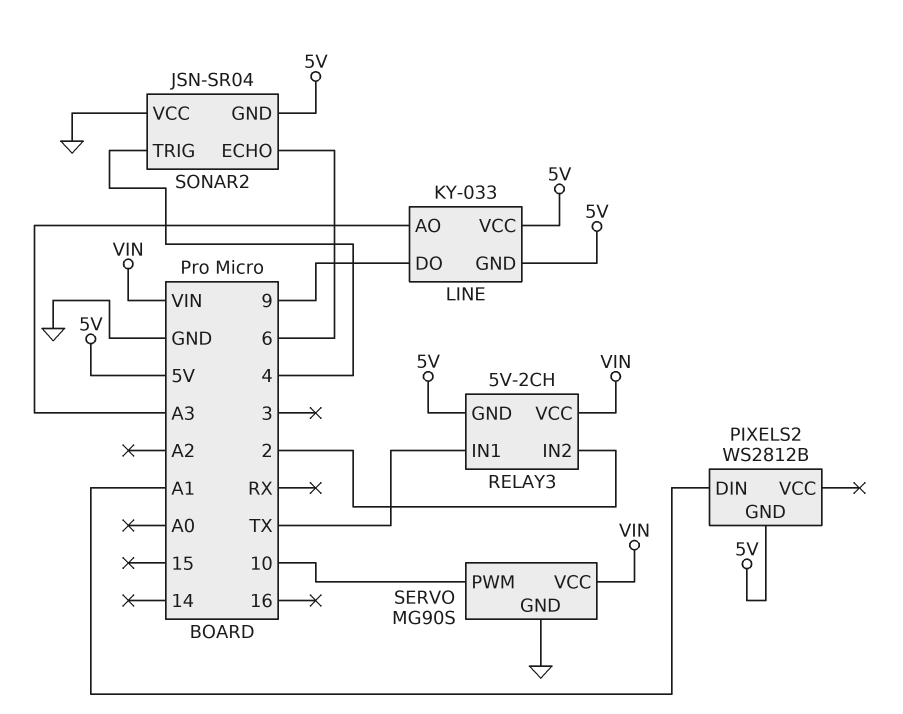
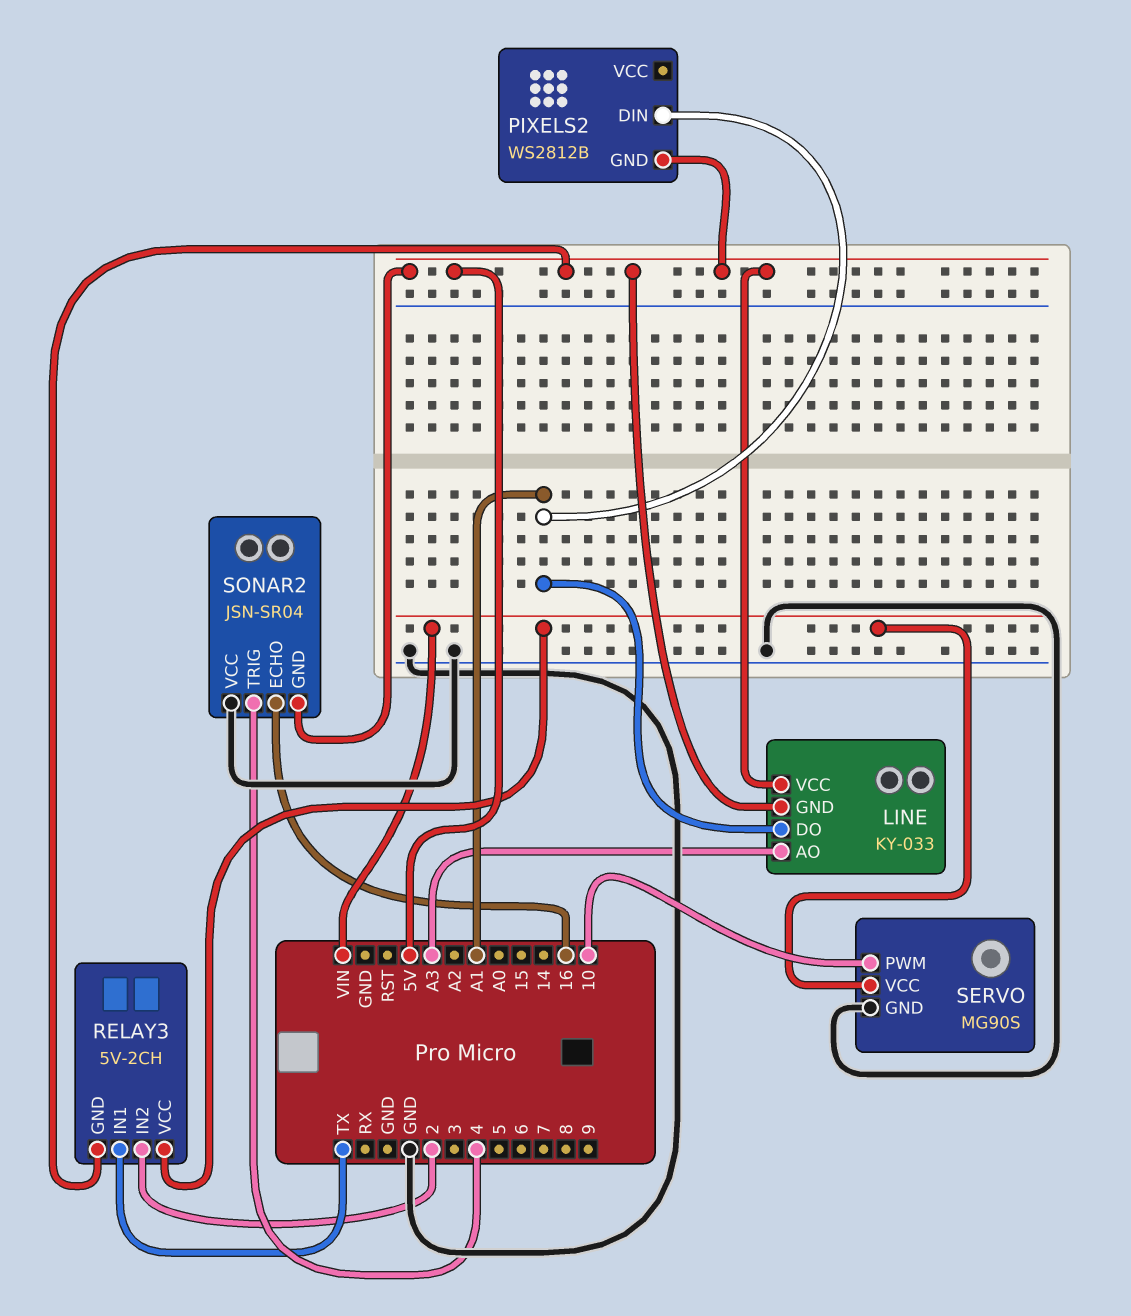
LINE pin DO: 9 -> A1
SONAR2 pin ECHO: 6 -> 16

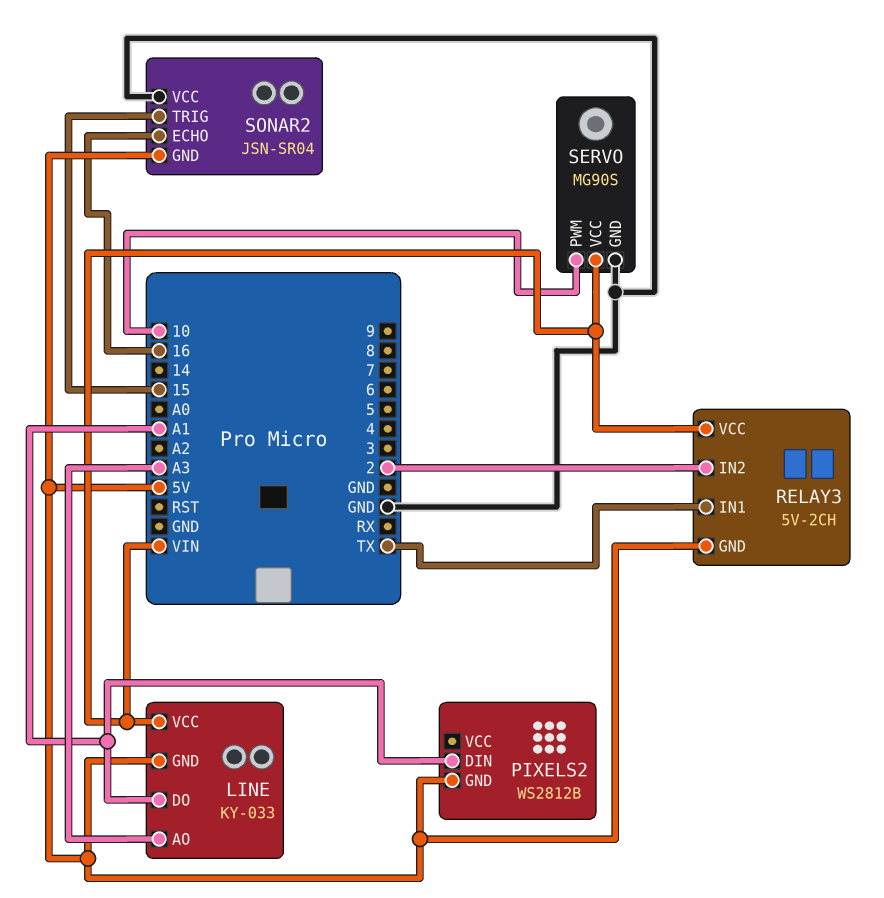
LINE pin VCC: 5V -> VIN
SONAR2 pin TRIG: 4 -> 15

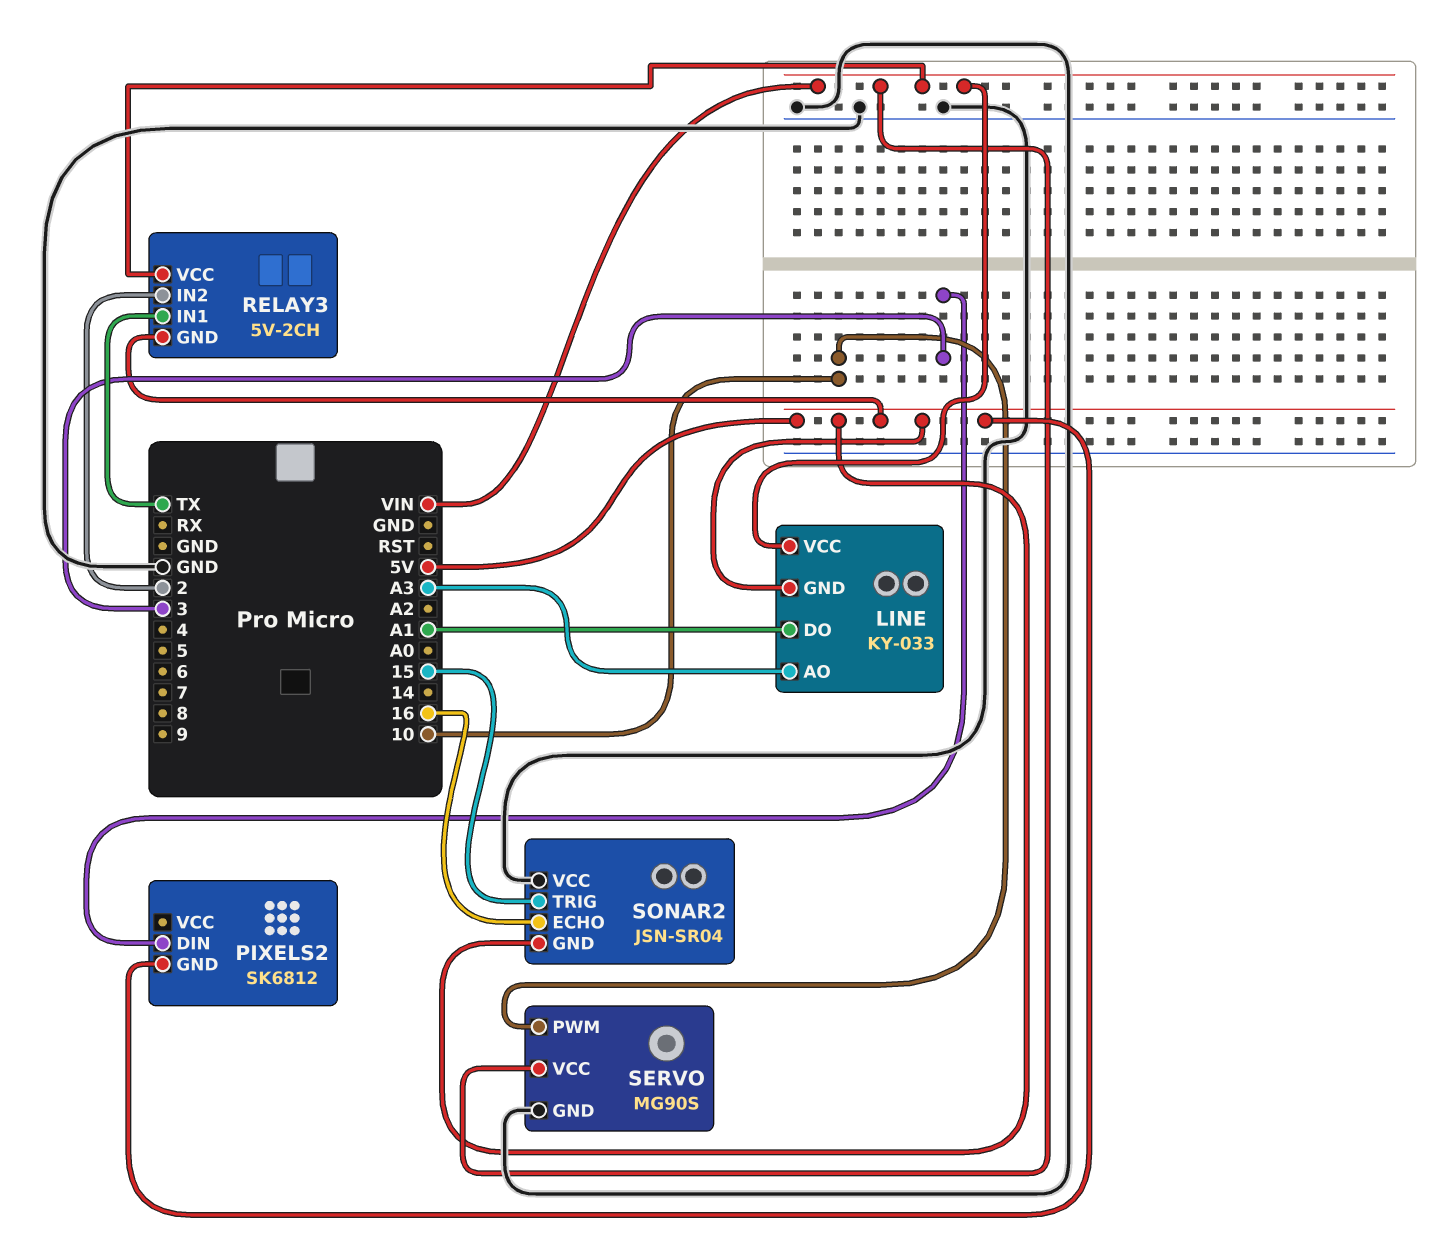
PIXELS2: WS2812B -> SK6812
PIXELS2 pin DIN: A1 -> 3

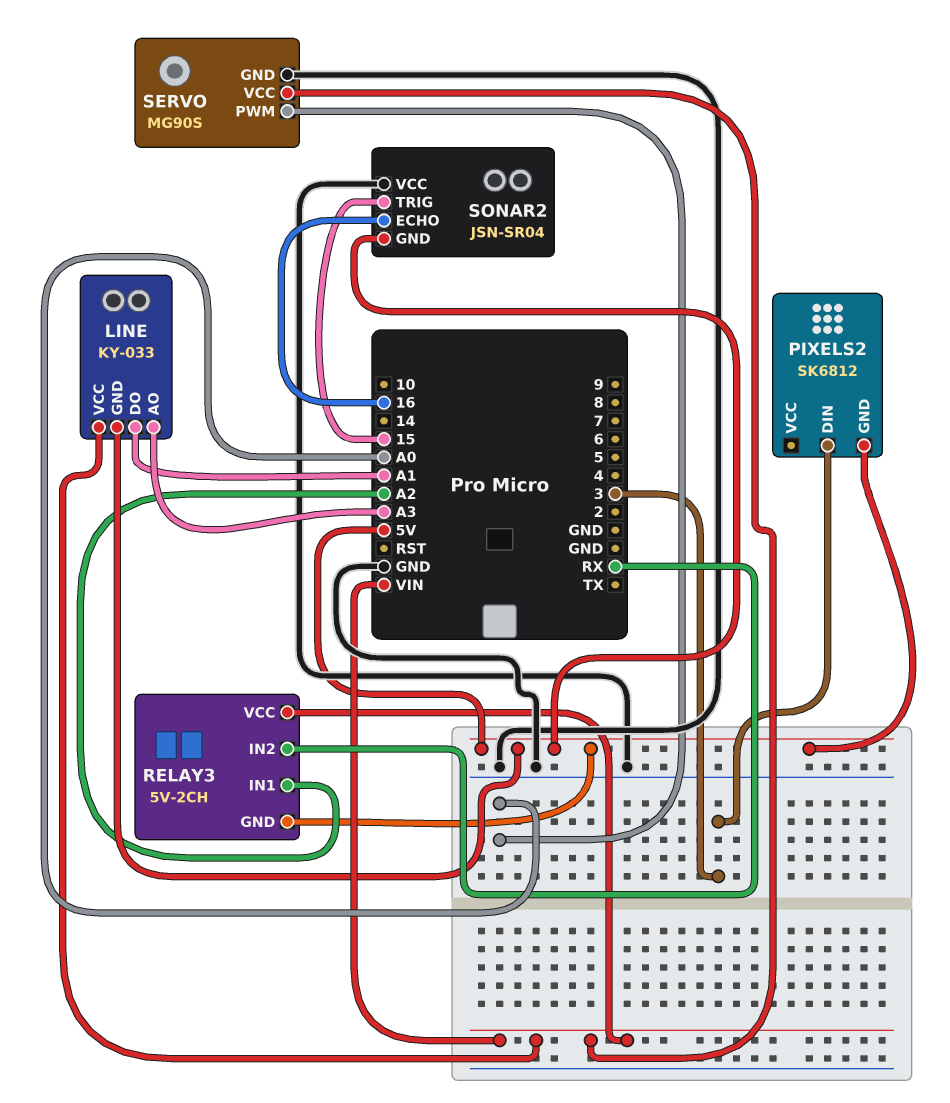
RELAY3 pin IN1: TX -> A2
RELAY3 pin IN2: 2 -> RX
SERVO pin PWM: 10 -> A0

